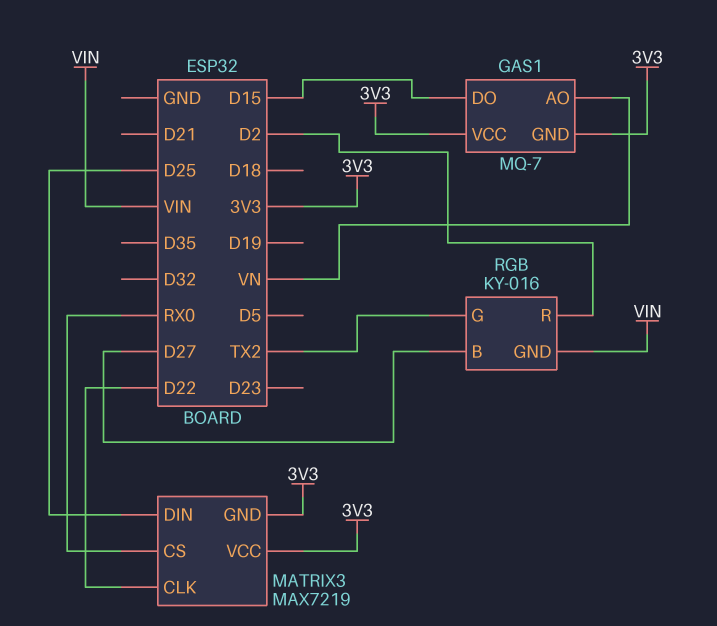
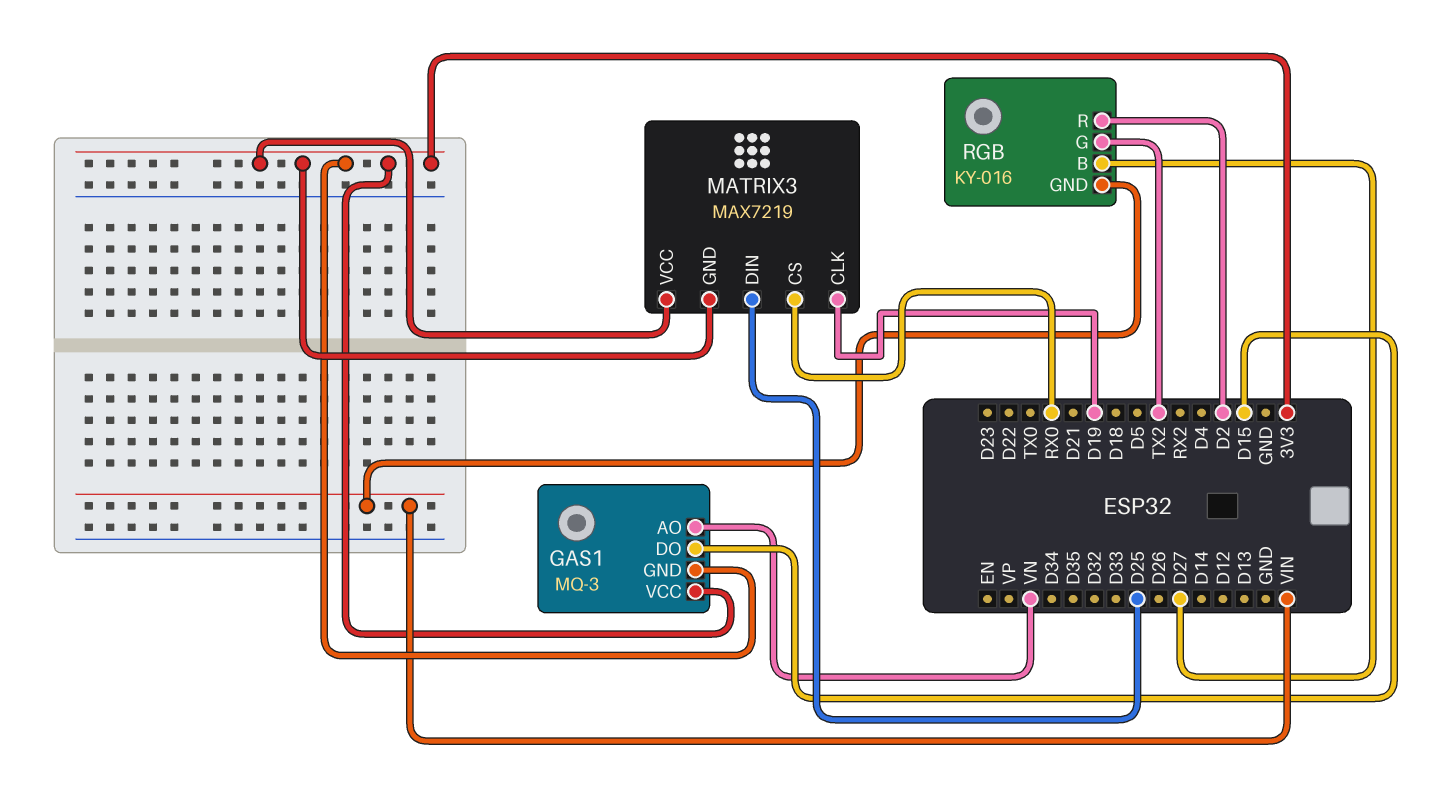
GAS1: MQ-7 -> MQ-3
MATRIX3 pin CLK: D22 -> D19

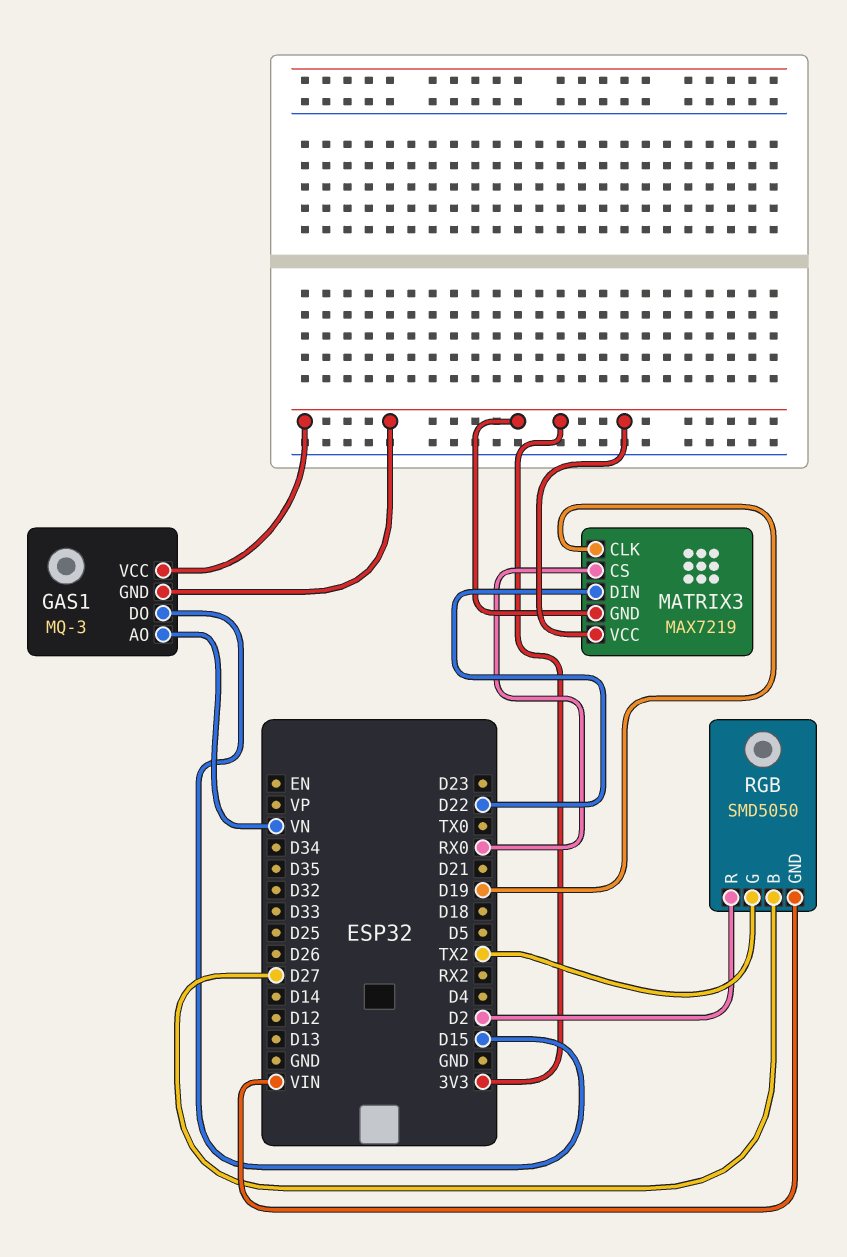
MATRIX3 pin DIN: D25 -> D22
RGB: KY-016 -> SMD5050

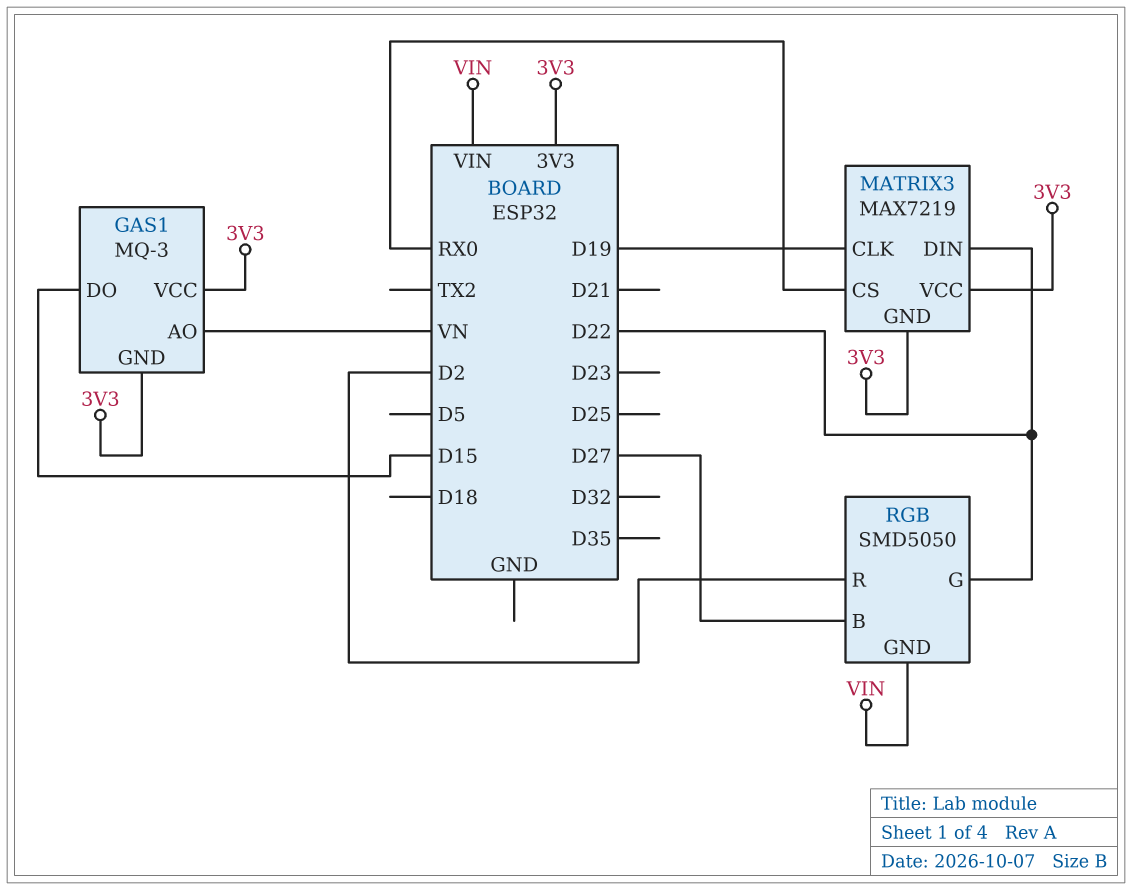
RGB pin G: TX2 -> D22

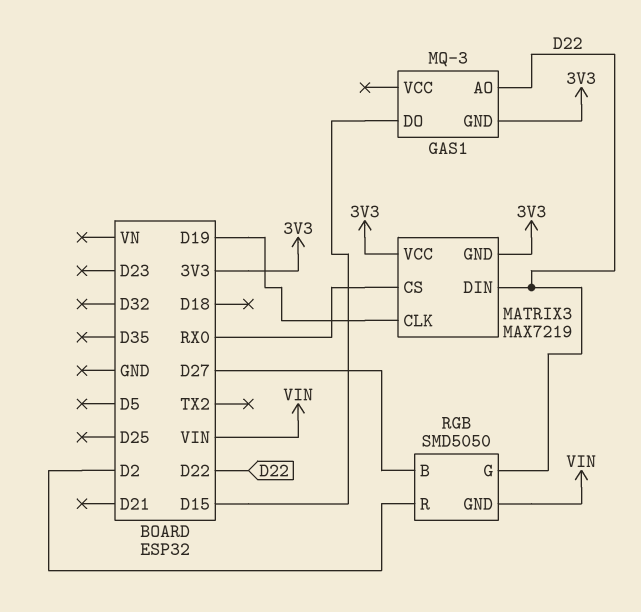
GAS1 pin AO: VN -> D22
GAS1 pin VCC: 3V3 -> none

